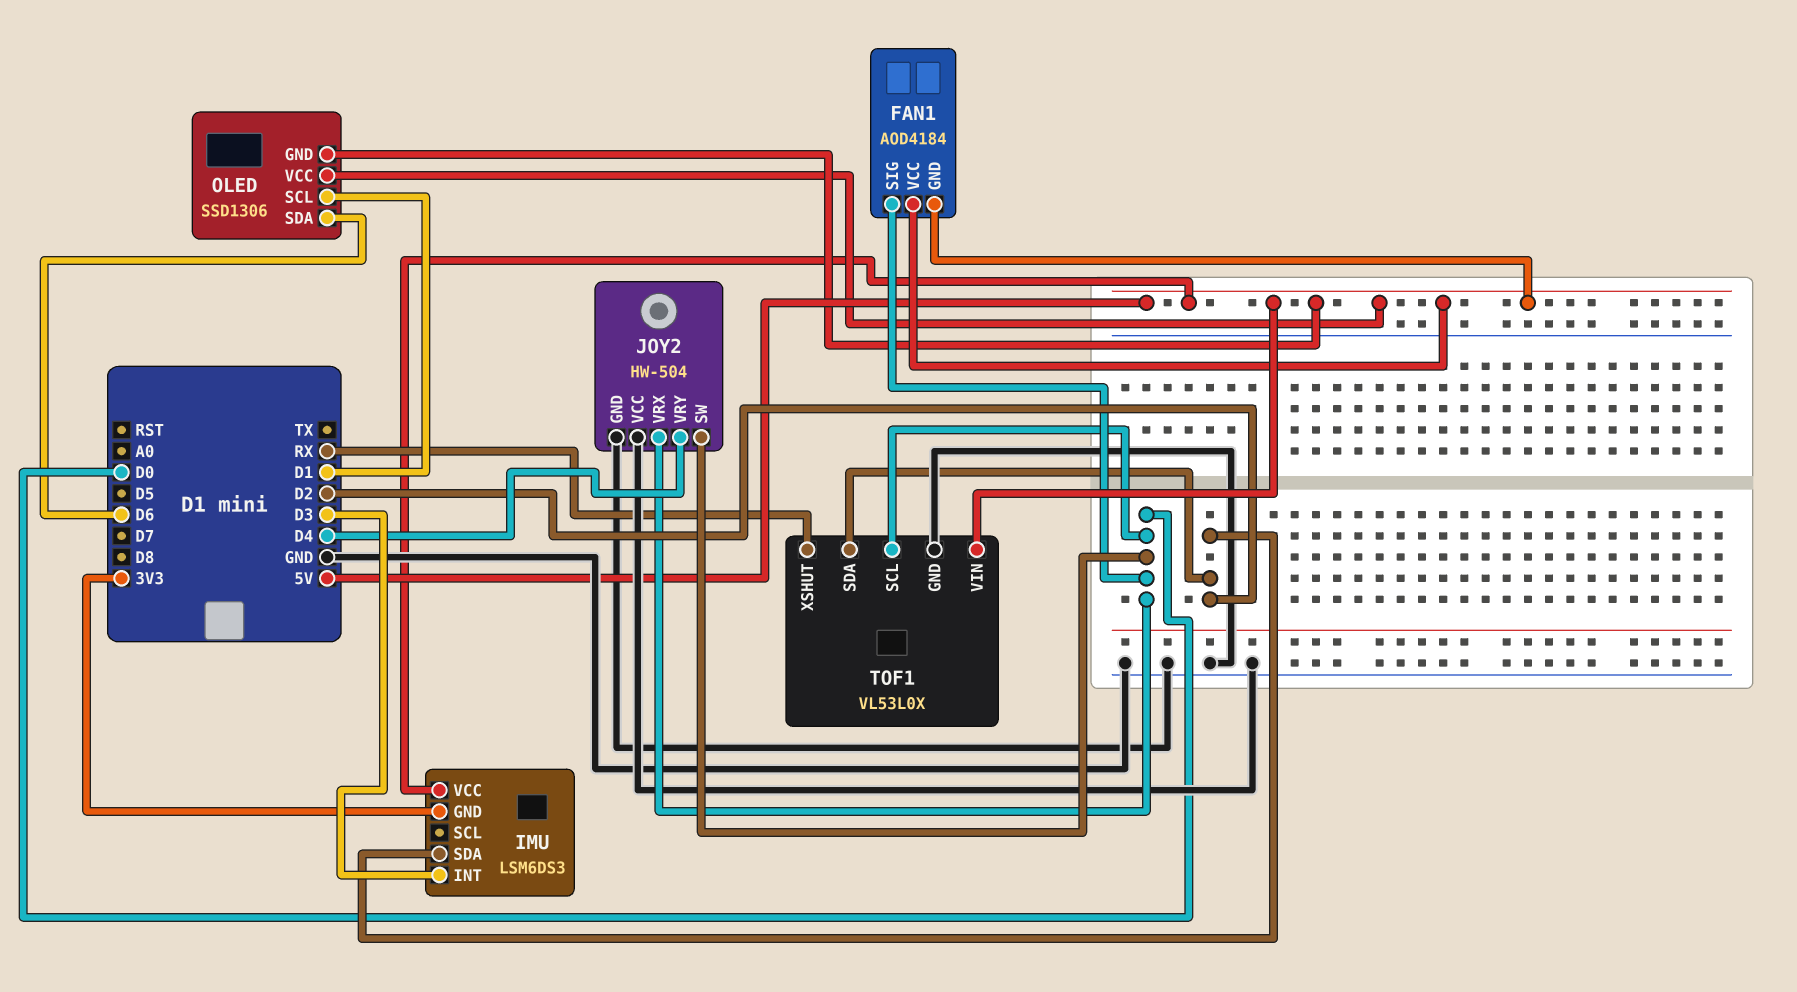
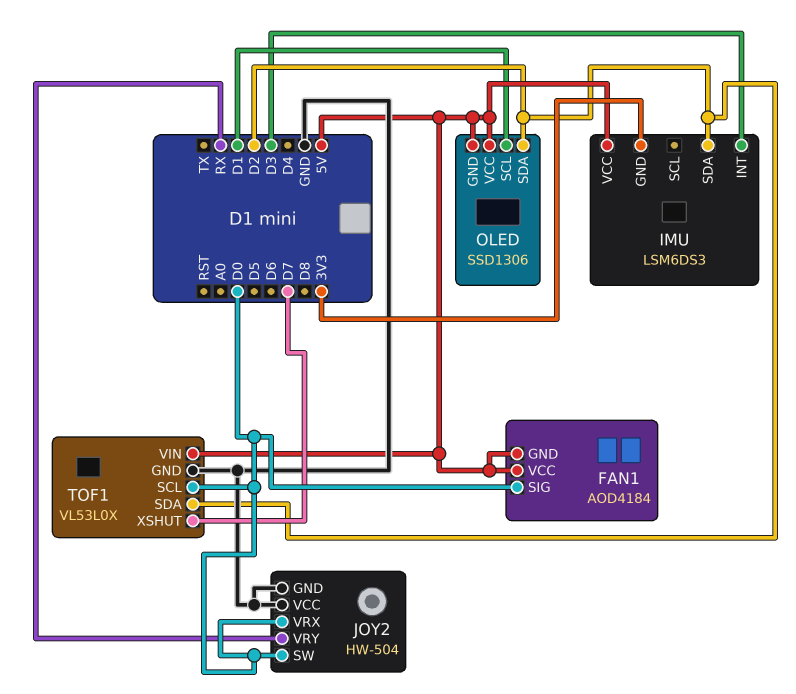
JOY2 pin VRY: D4 -> RX
OLED pin SDA: D6 -> D2
TOF1 pin XSHUT: RX -> D7

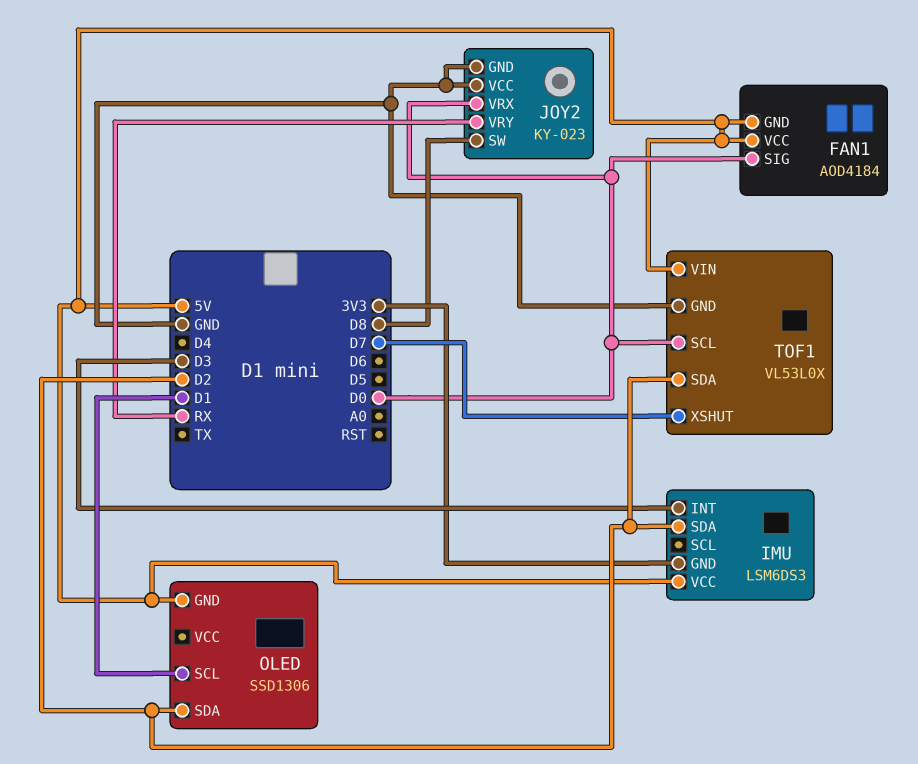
JOY2: HW-504 -> KY-023
JOY2 pin SW: D0 -> D8
OLED pin VCC: 5V -> none

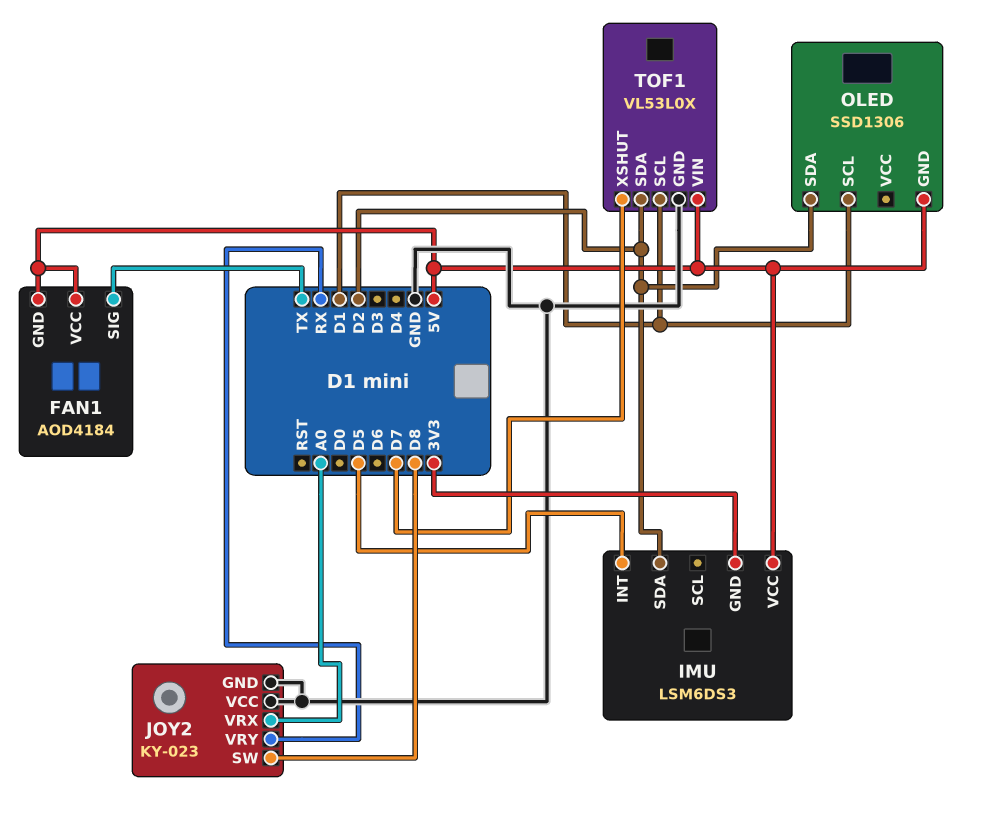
FAN1 pin SIG: D0 -> TX
IMU pin INT: D3 -> D5
JOY2 pin VRX: D0 -> A0
TOF1 pin SCL: D0 -> D1

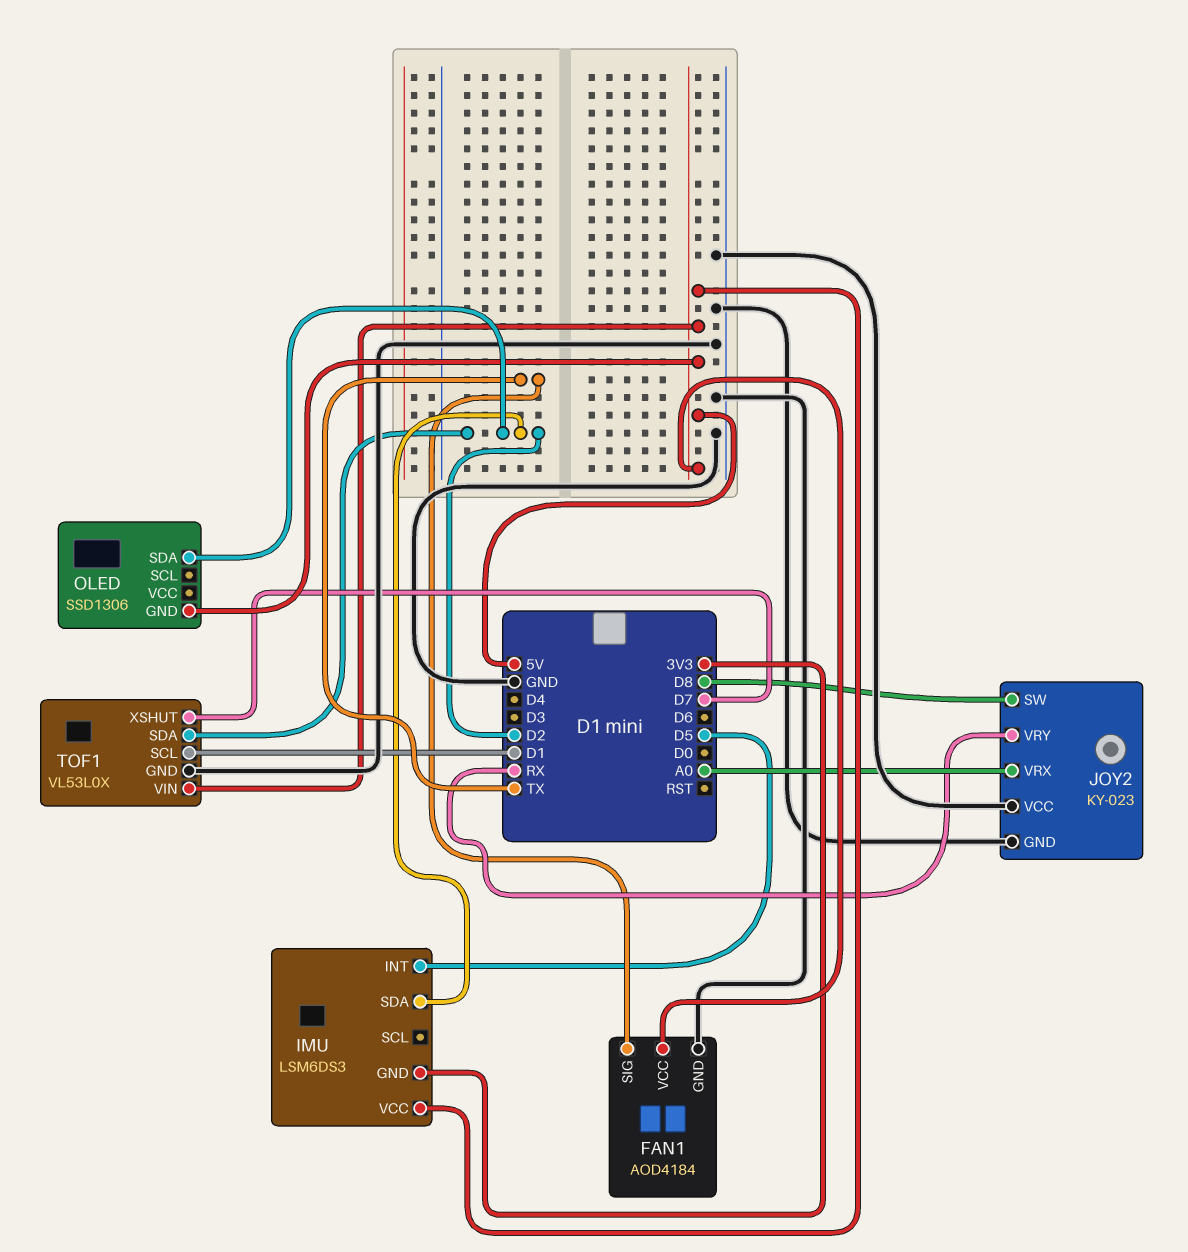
FAN1 pin GND: 5V -> GND
OLED pin SCL: D1 -> none

